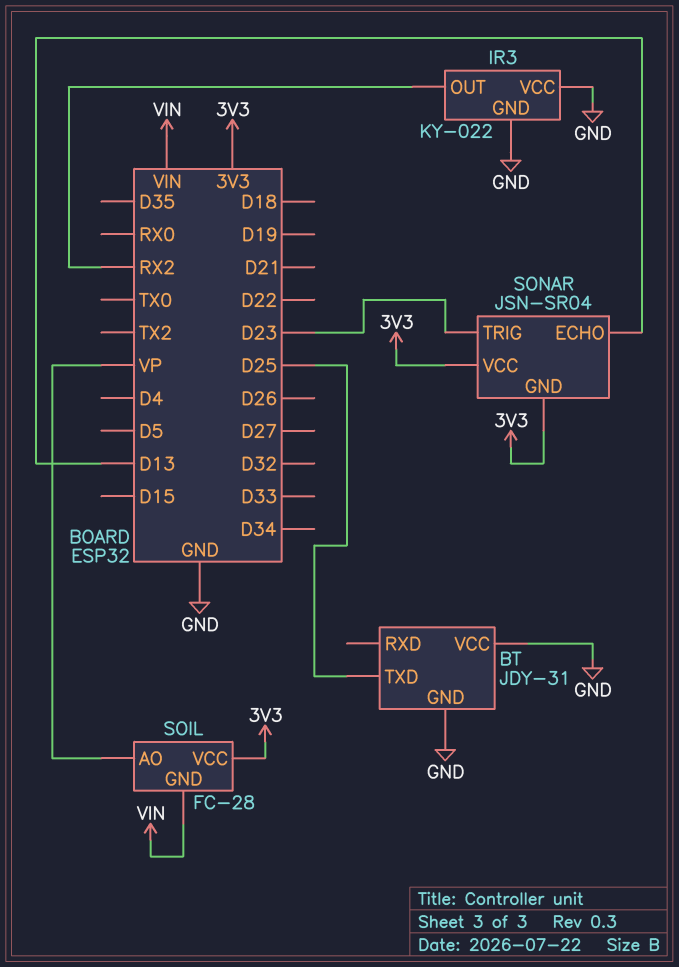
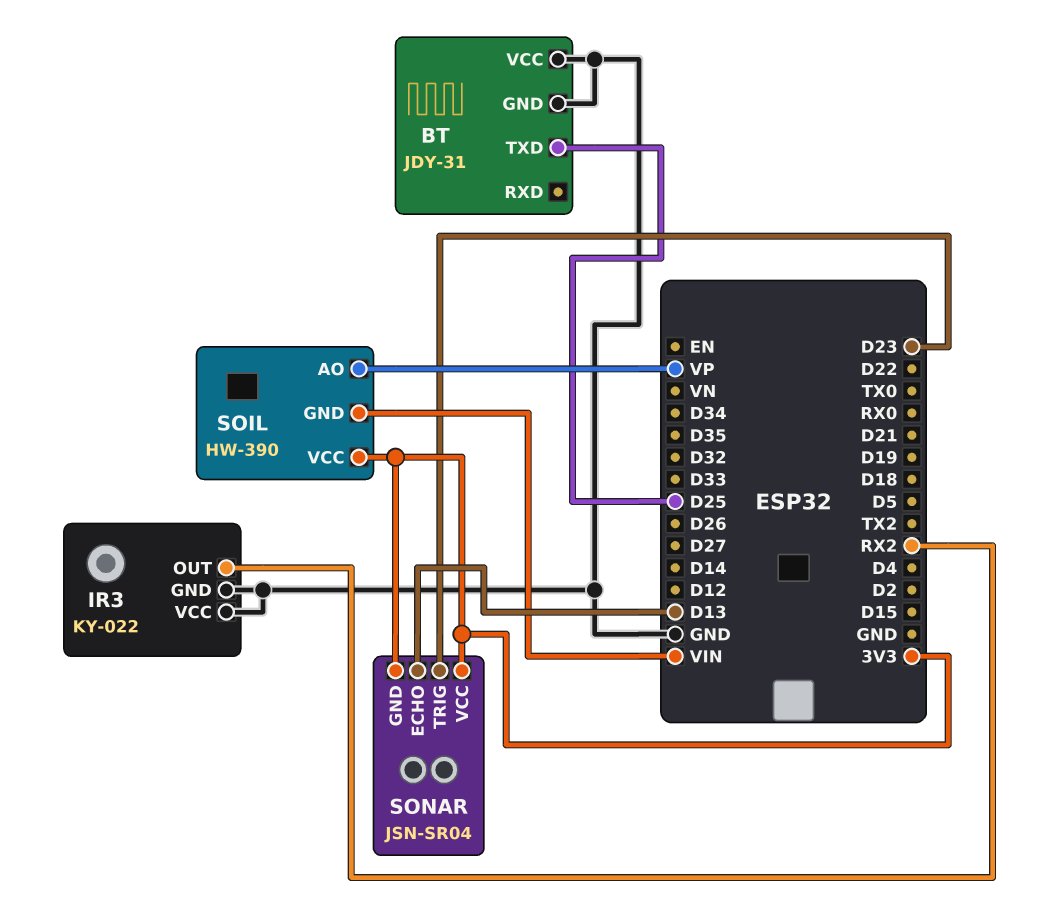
SOIL: FC-28 -> HW-390

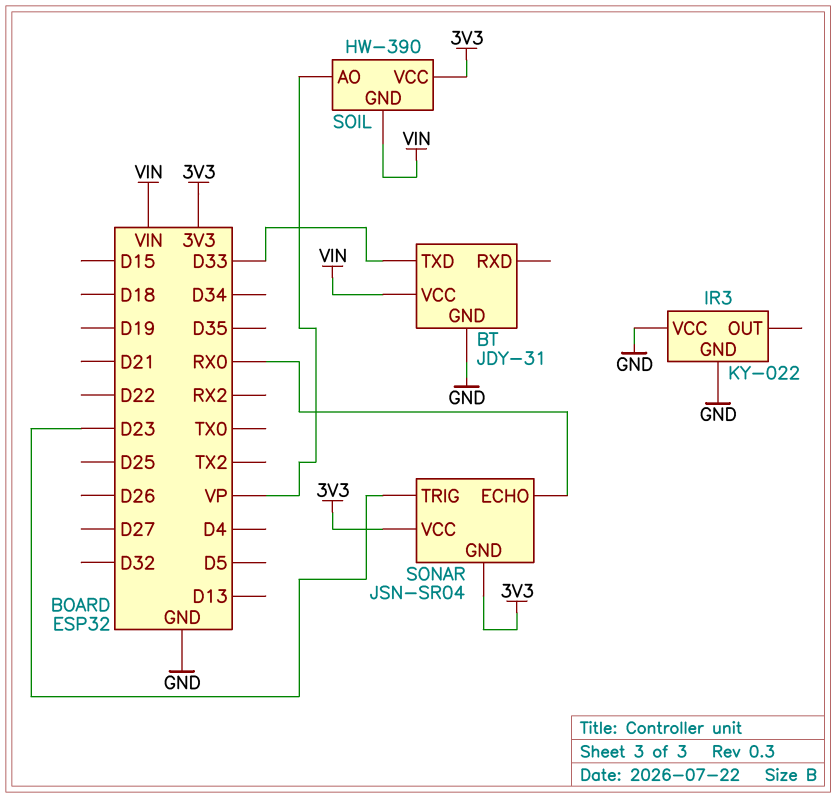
BT pin TXD: D25 -> D33
BT pin VCC: GND -> VIN
IR3 pin OUT: RX2 -> none
SONAR pin ECHO: D13 -> RX0

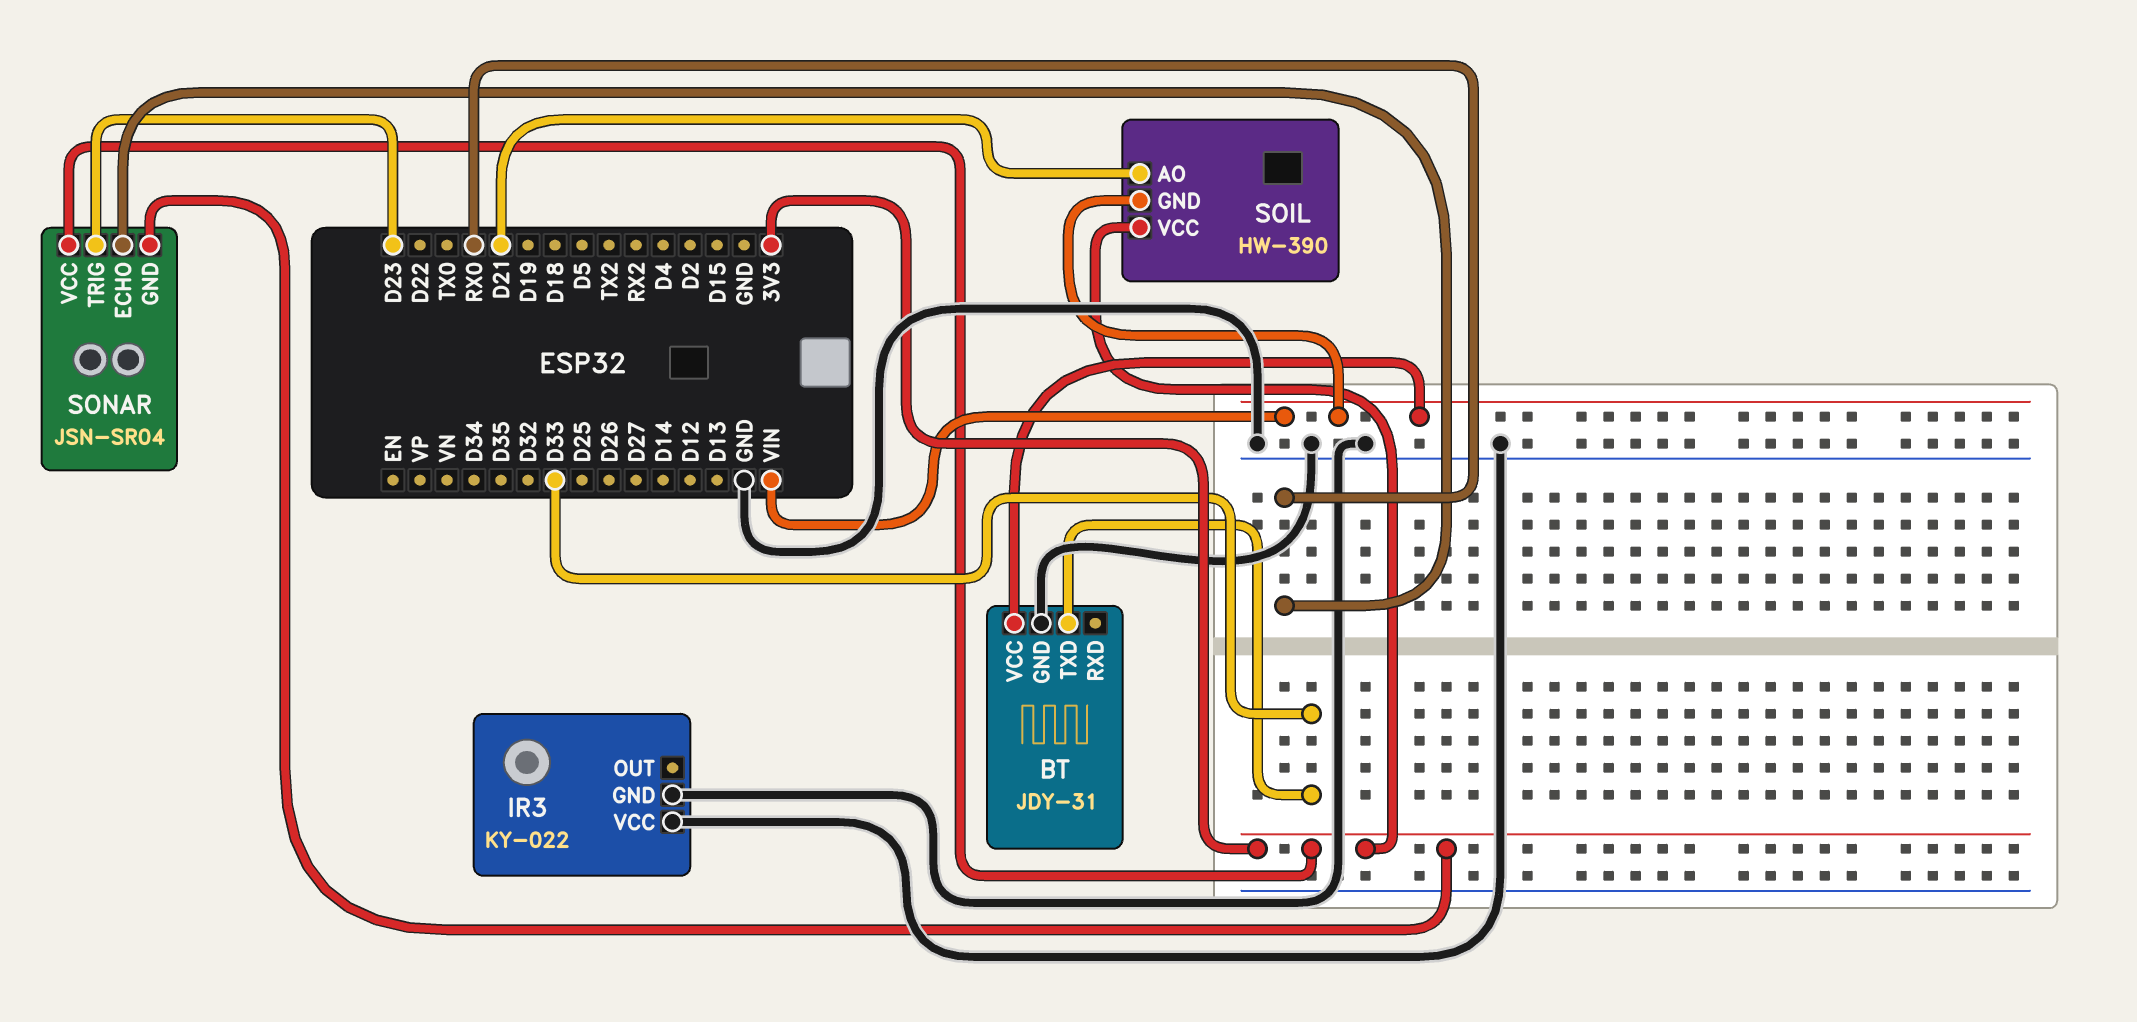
SOIL pin AO: VP -> D21

